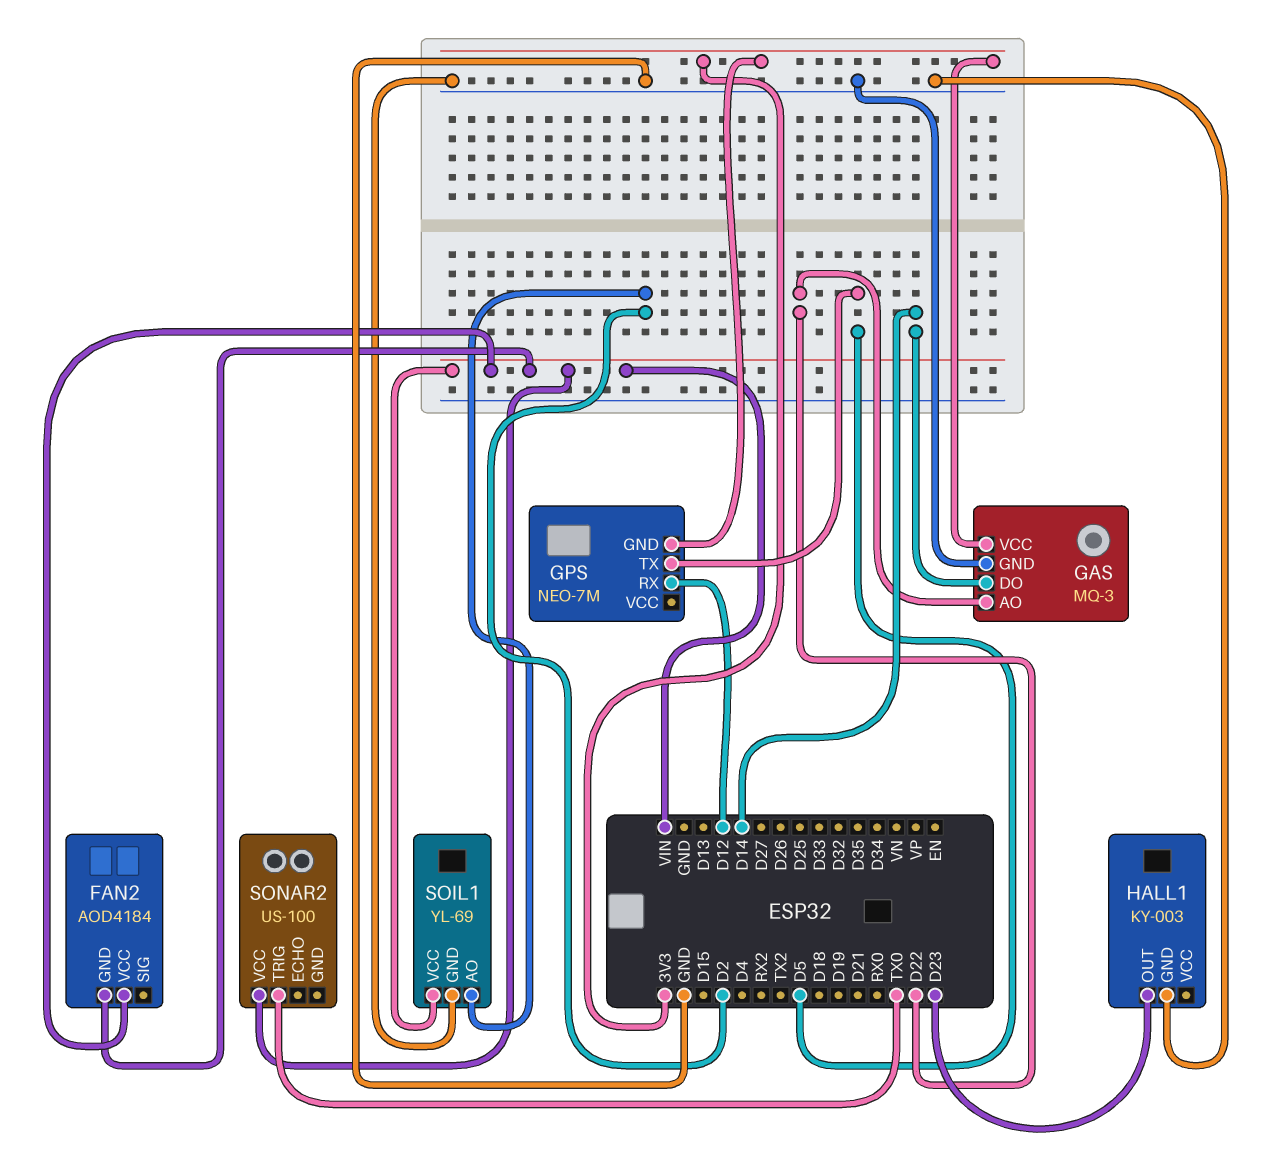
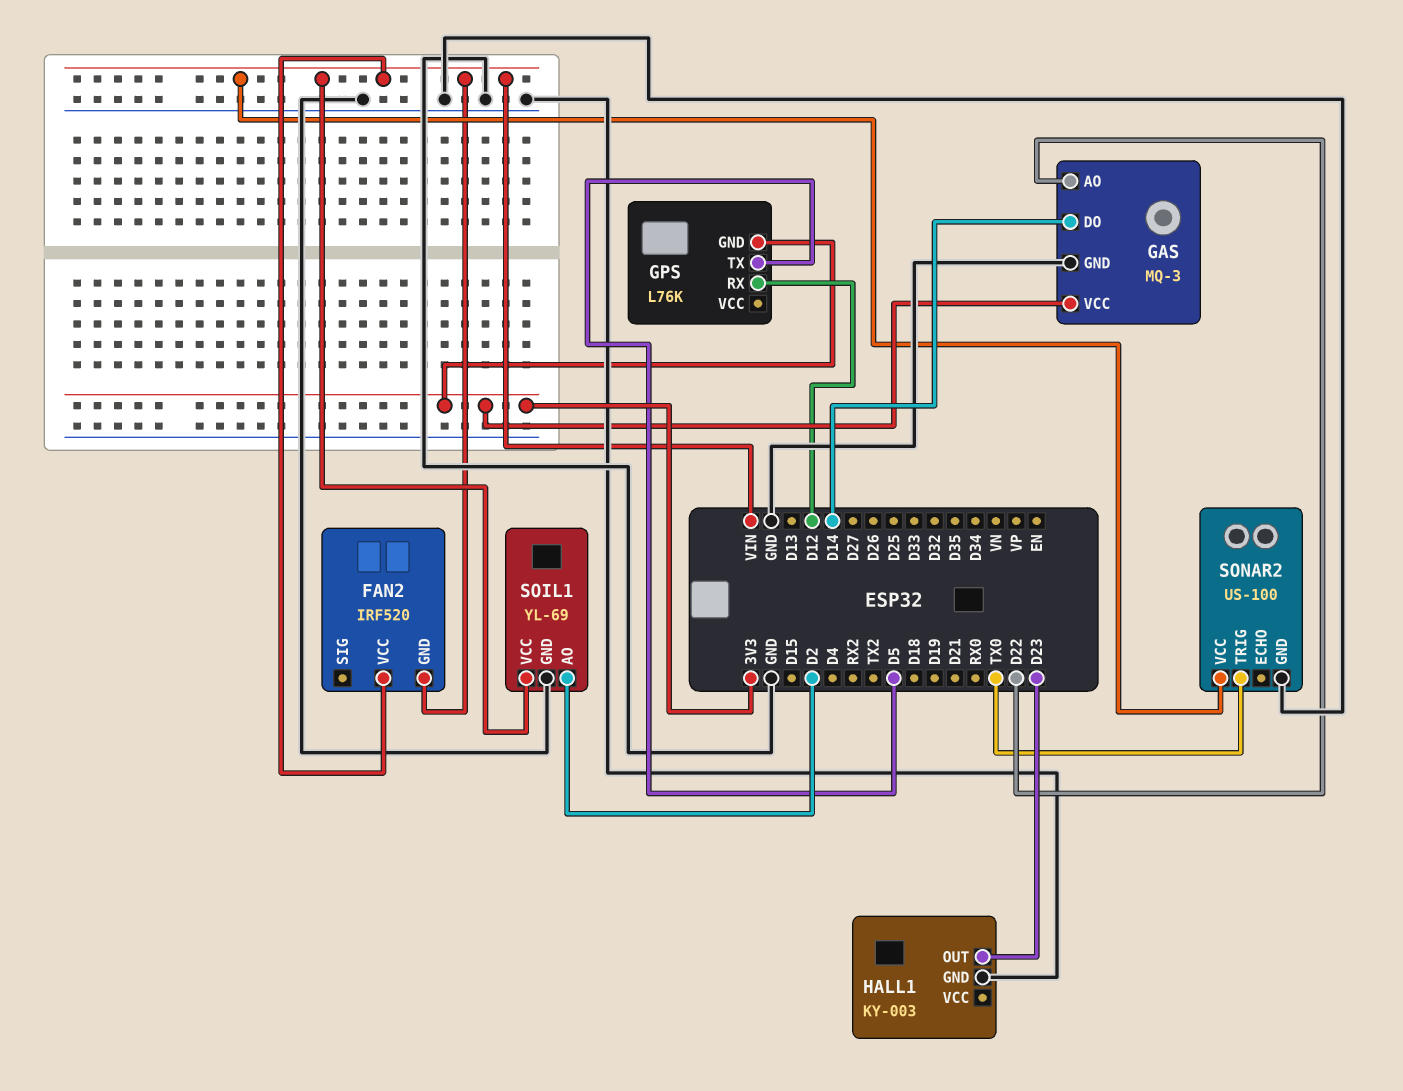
FAN2: AOD4184 -> IRF520
GPS: NEO-7M -> L76K
SONAR2 pin GND: none -> GND

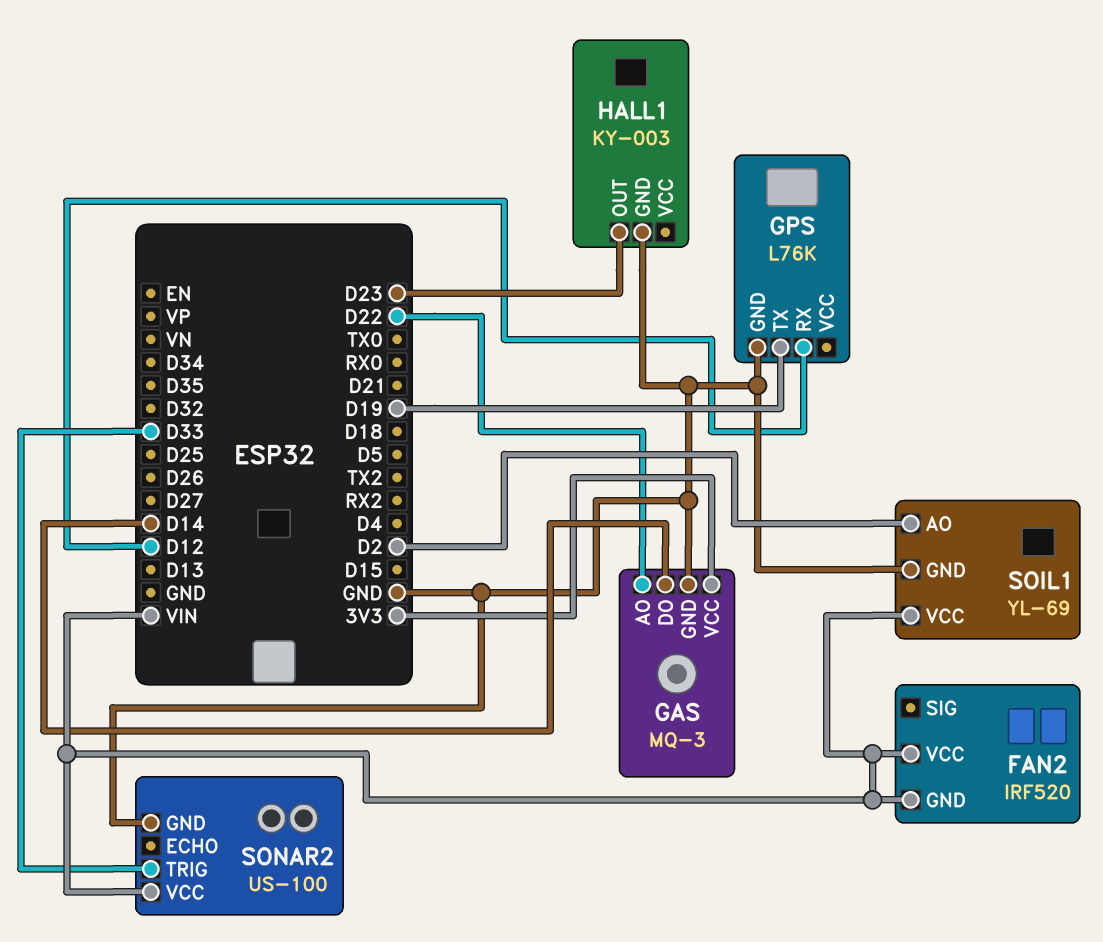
GPS pin GND: 3V3 -> GND
GPS pin TX: D5 -> D19
SONAR2 pin TRIG: TX0 -> D33

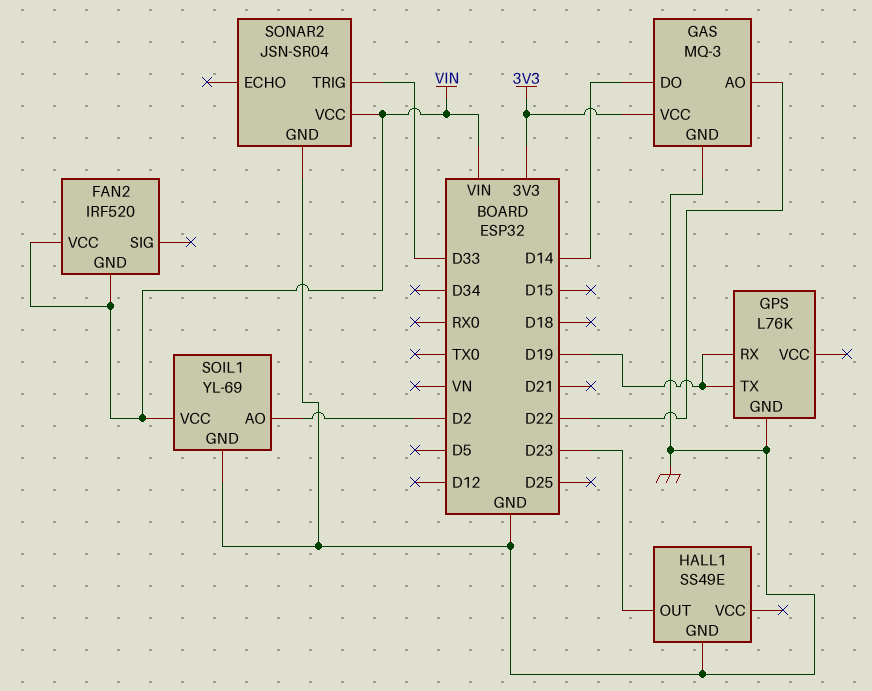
GPS pin RX: D12 -> D19
HALL1: KY-003 -> SS49E
SONAR2: US-100 -> JSN-SR04

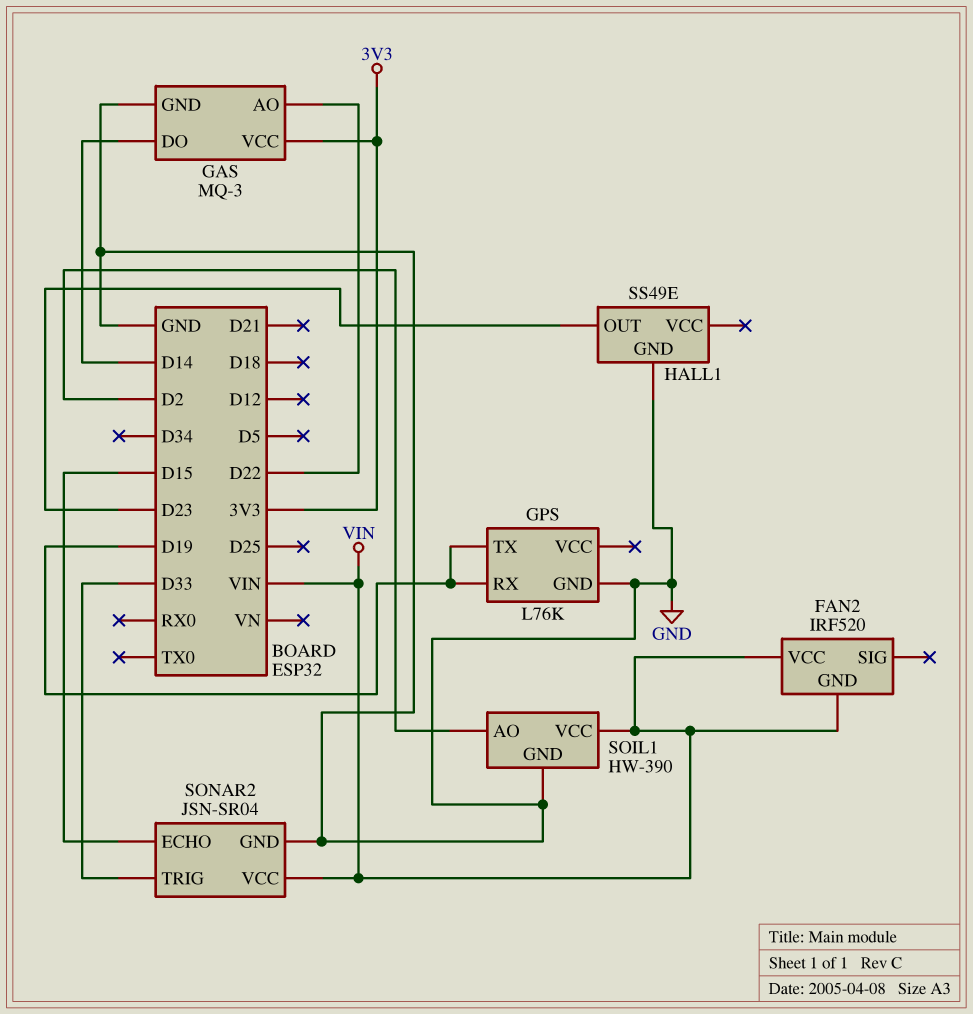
SOIL1: YL-69 -> HW-390
SONAR2 pin ECHO: none -> D15

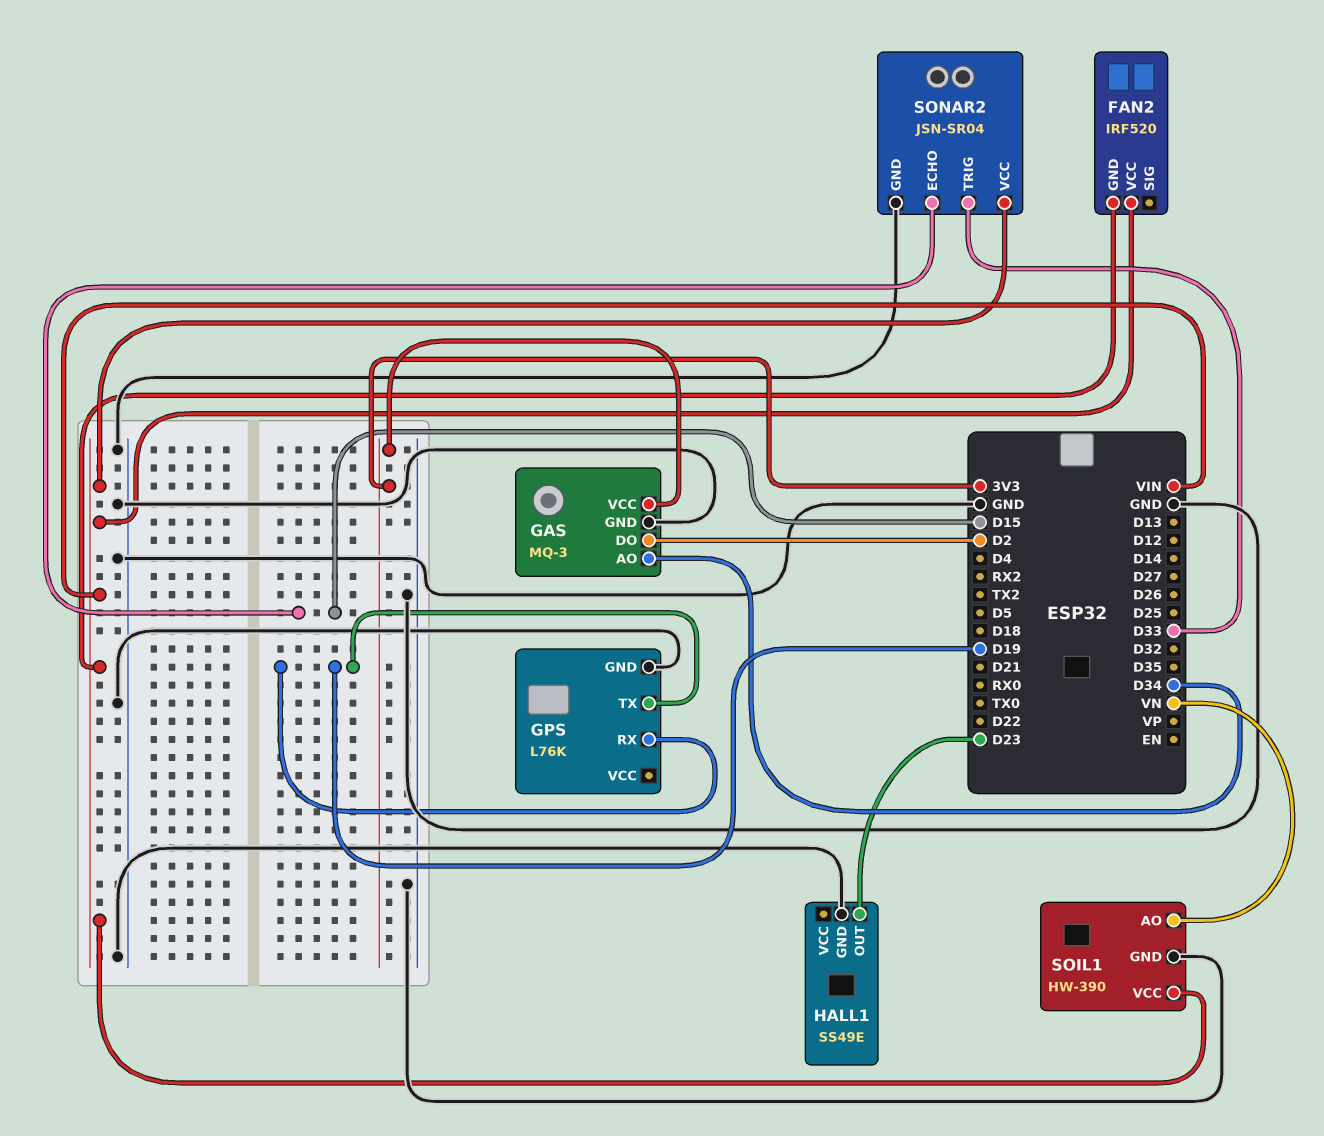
GAS pin AO: D22 -> D34
GAS pin DO: D14 -> D2
SOIL1 pin AO: D2 -> VN

